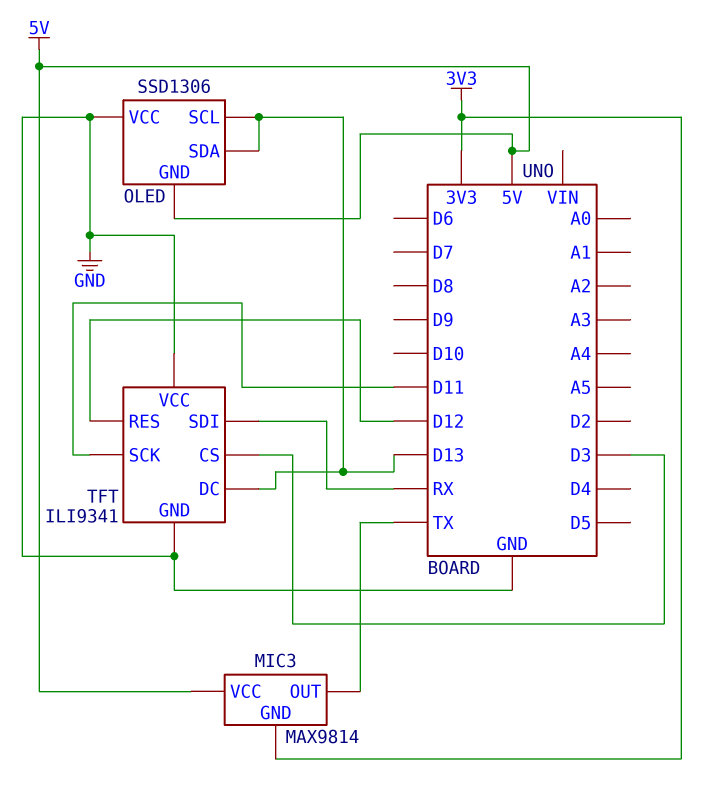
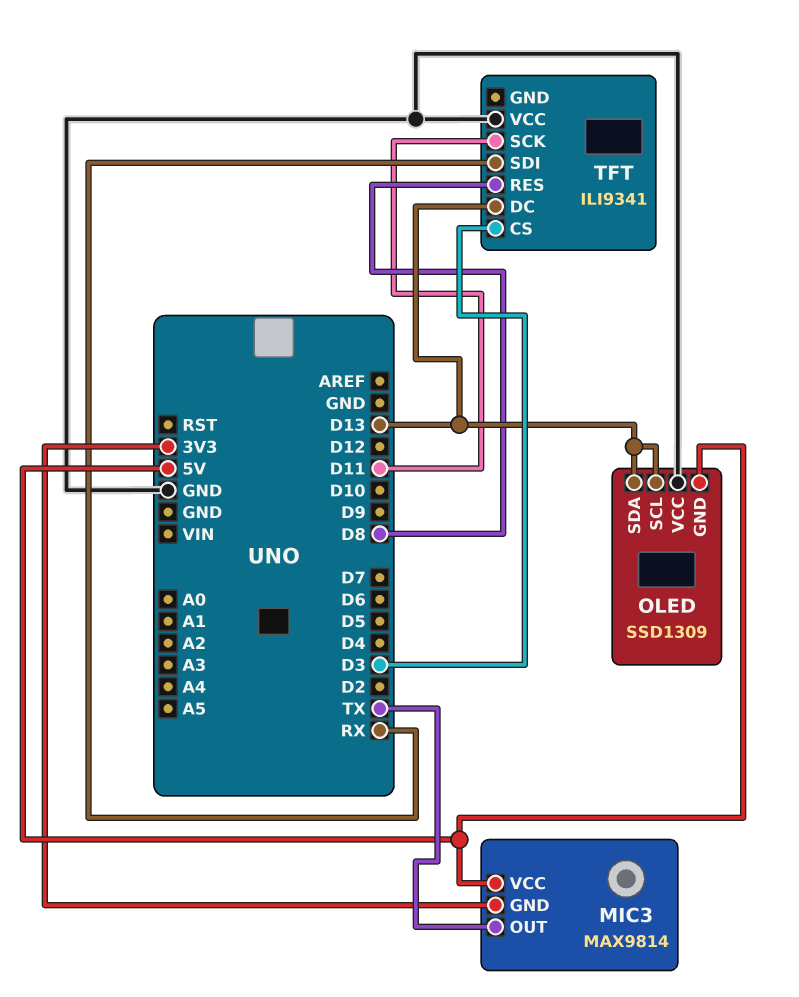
OLED: SSD1306 -> SSD1309
TFT pin GND: GND -> none
TFT pin RES: D12 -> D8

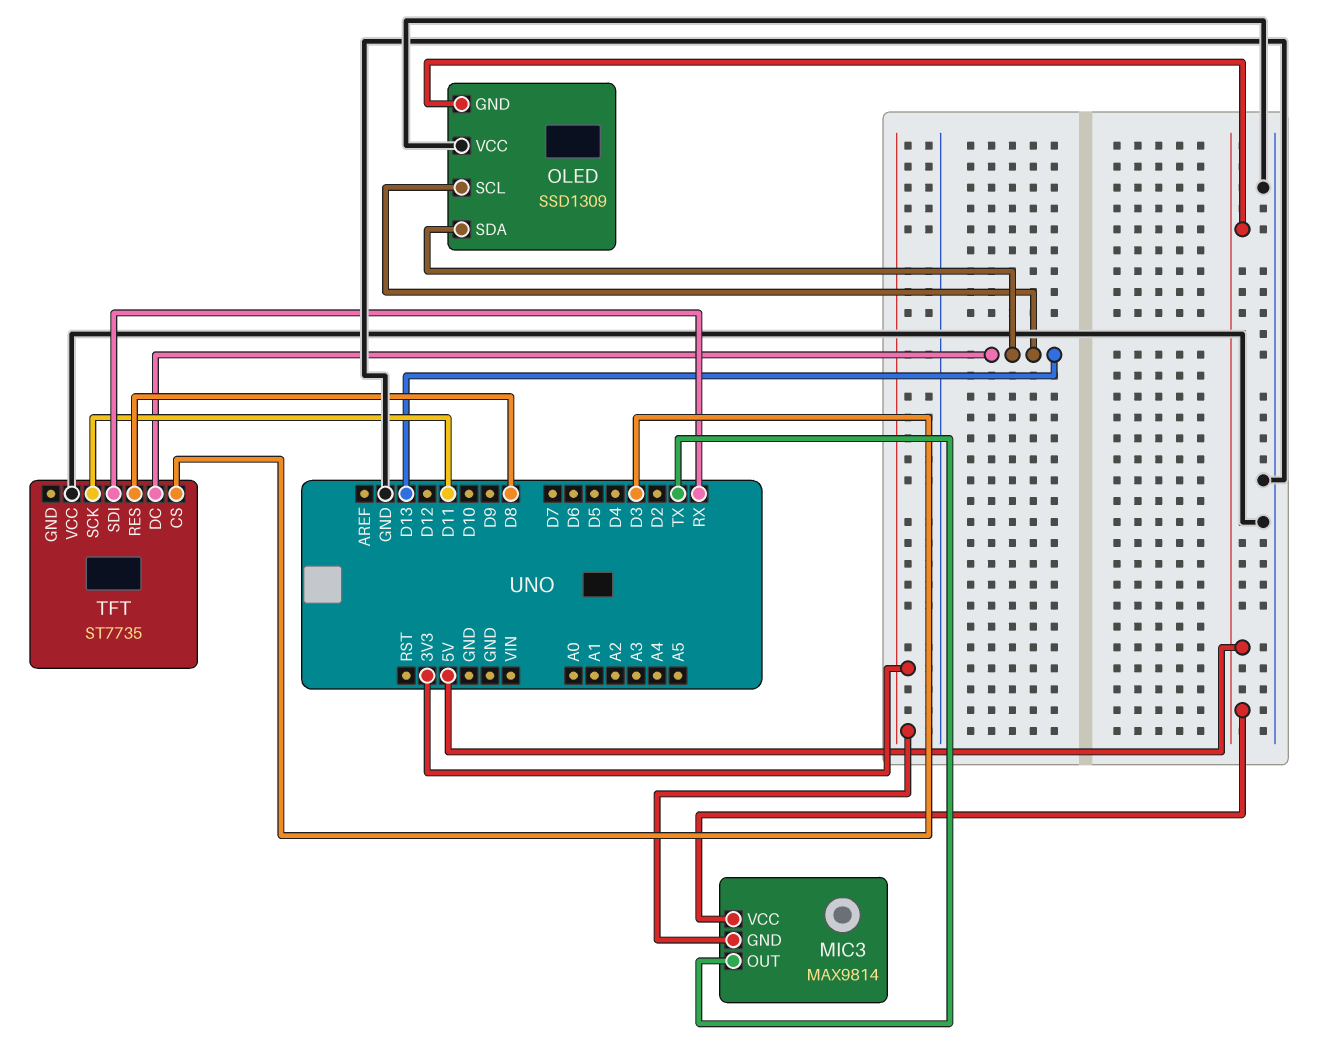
TFT: ILI9341 -> ST7735

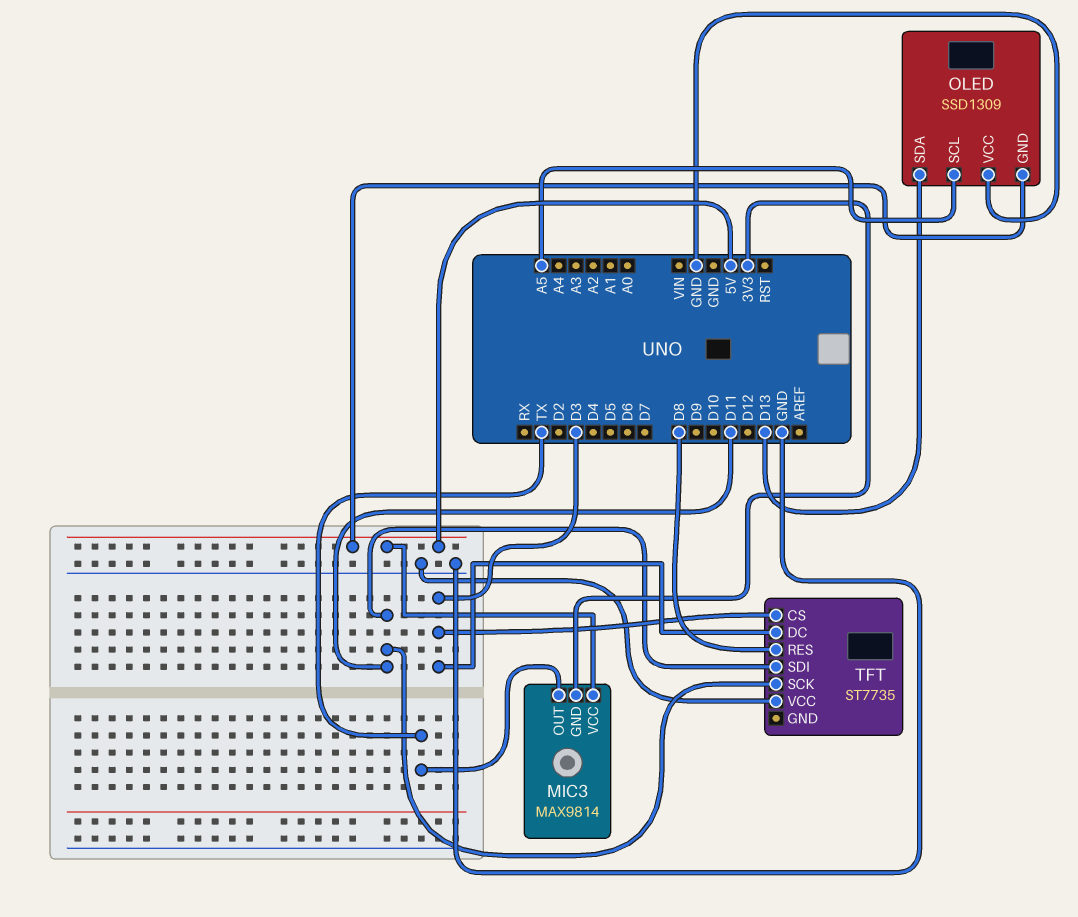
OLED pin SCL: D13 -> A5
TFT pin DC: D13 -> D3
TFT pin SDI: RX -> D11

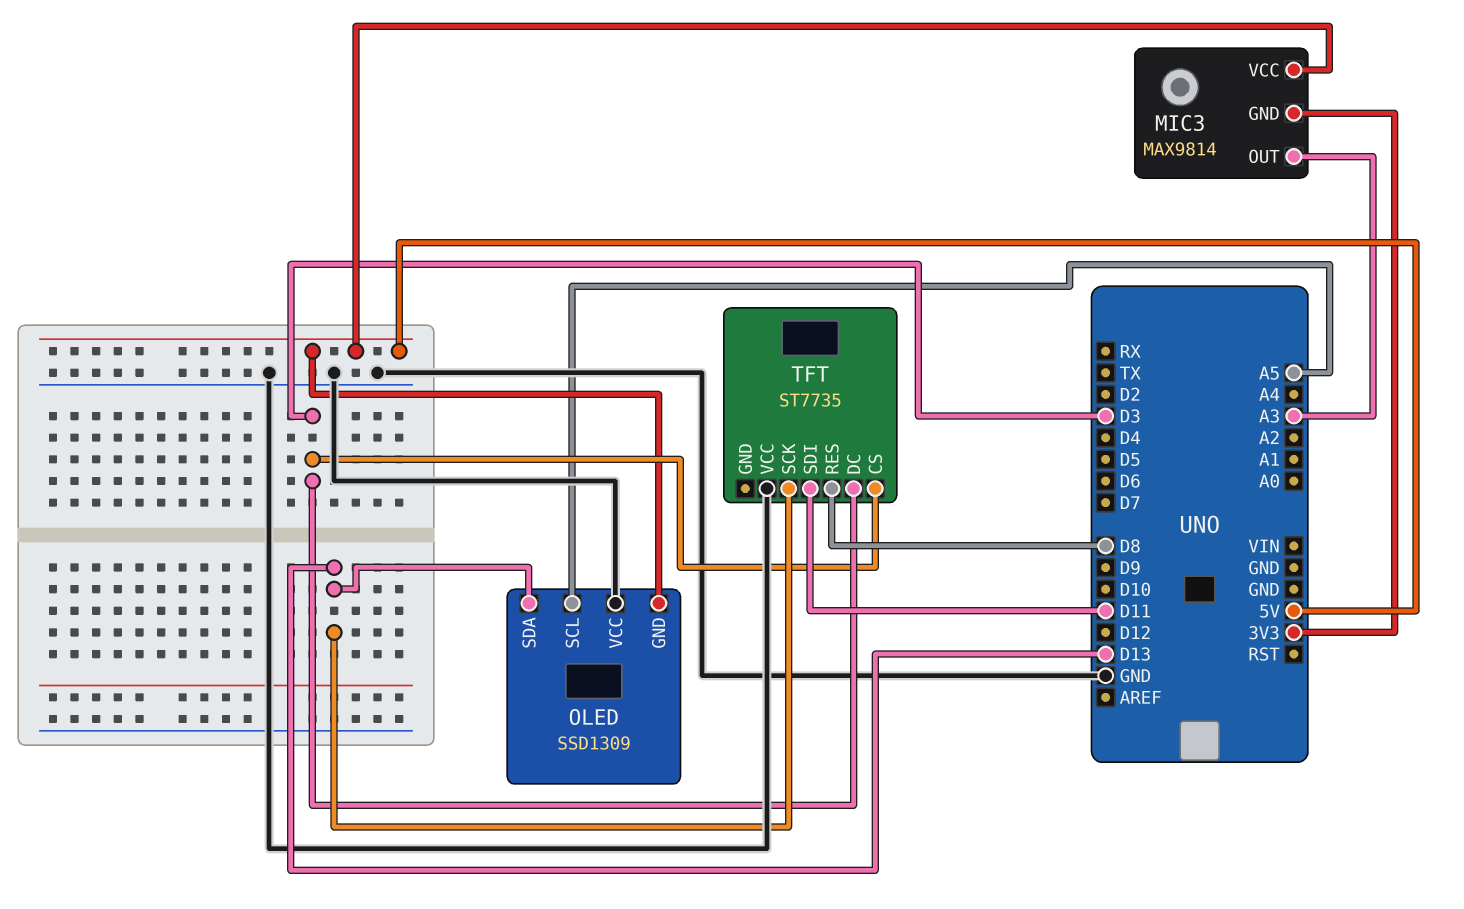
MIC3 pin OUT: TX -> A3
TFT pin SCK: D11 -> D13

